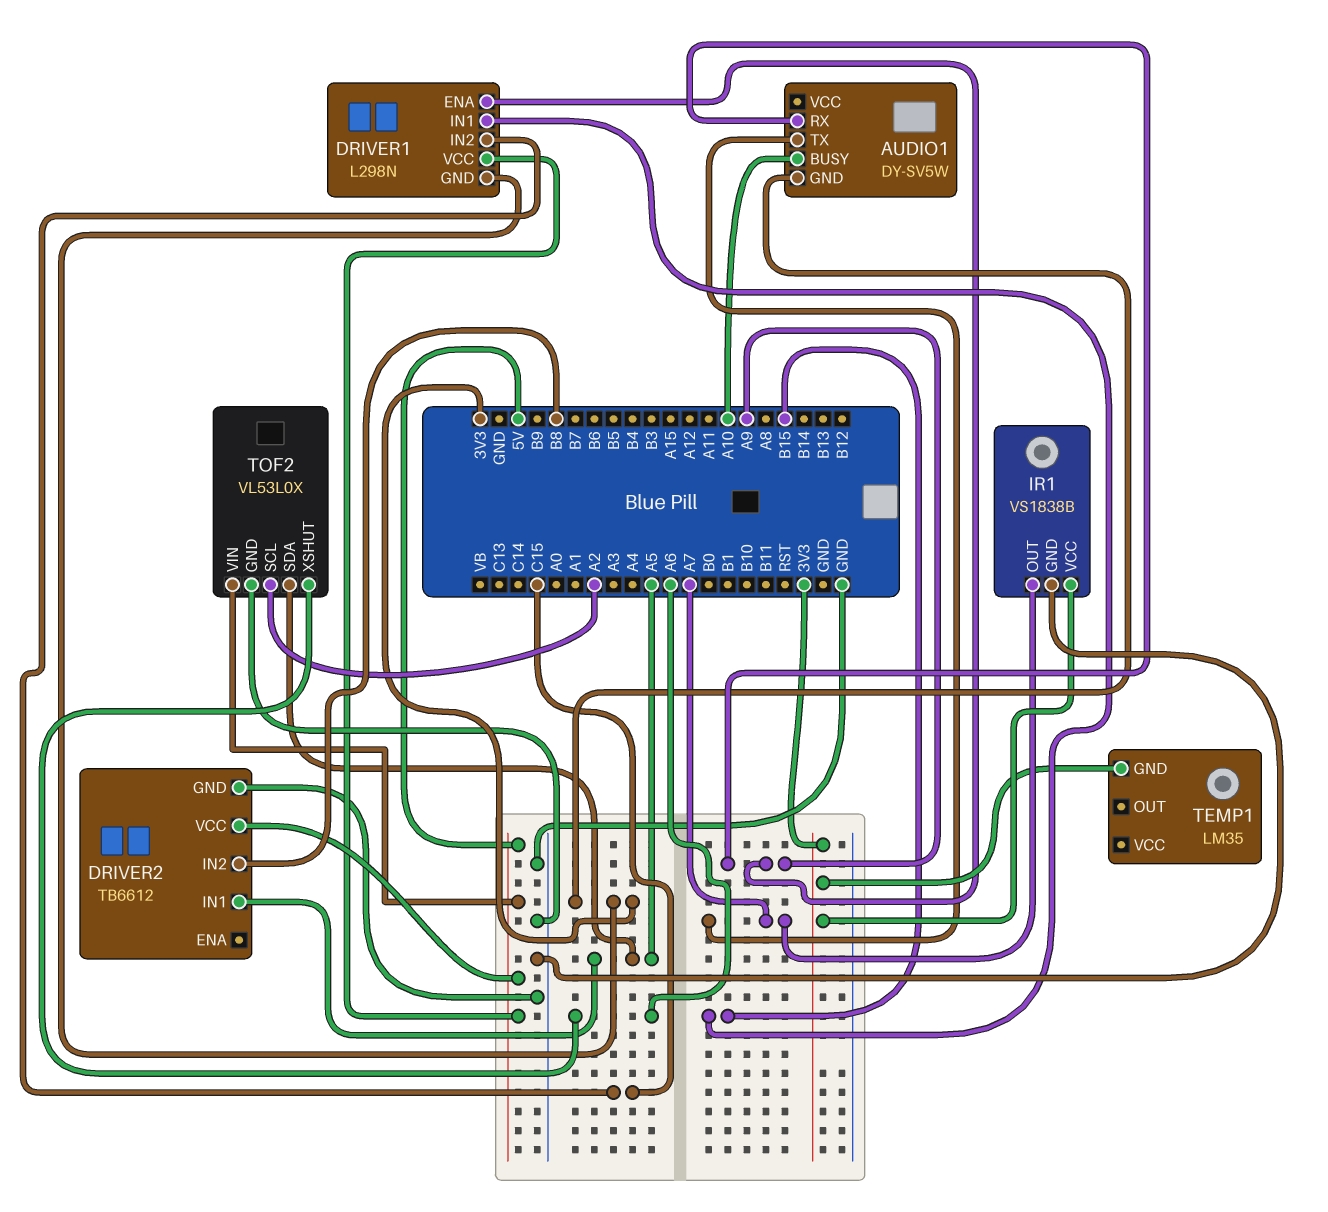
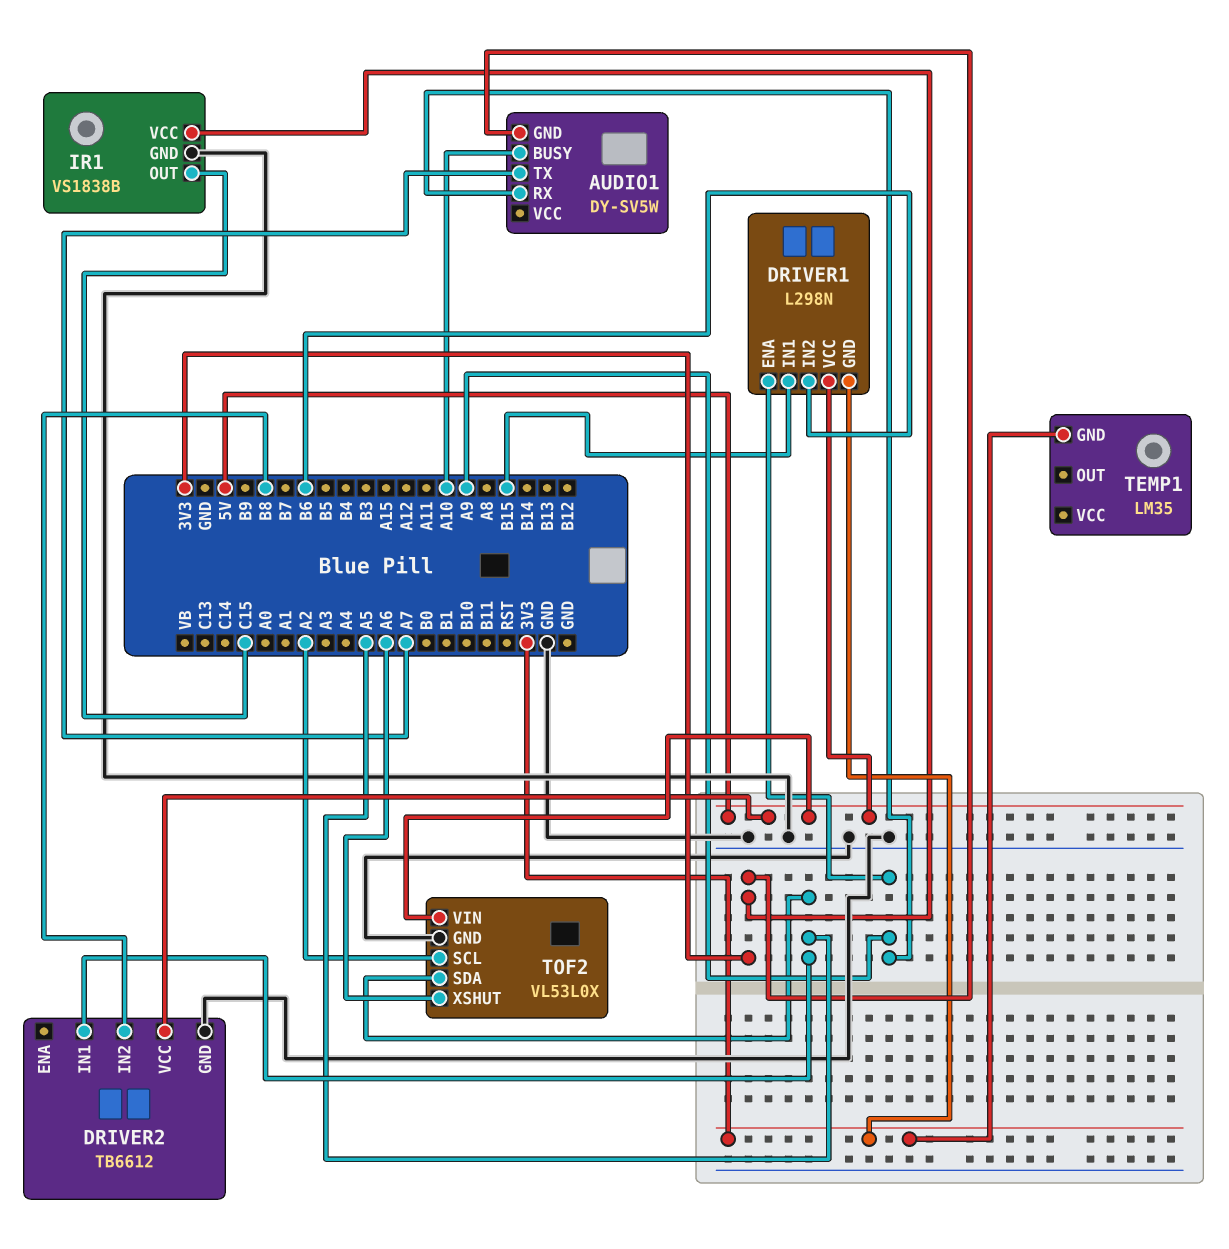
DRIVER1 pin IN2: C15 -> B6
IR1 pin OUT: A7 -> C15

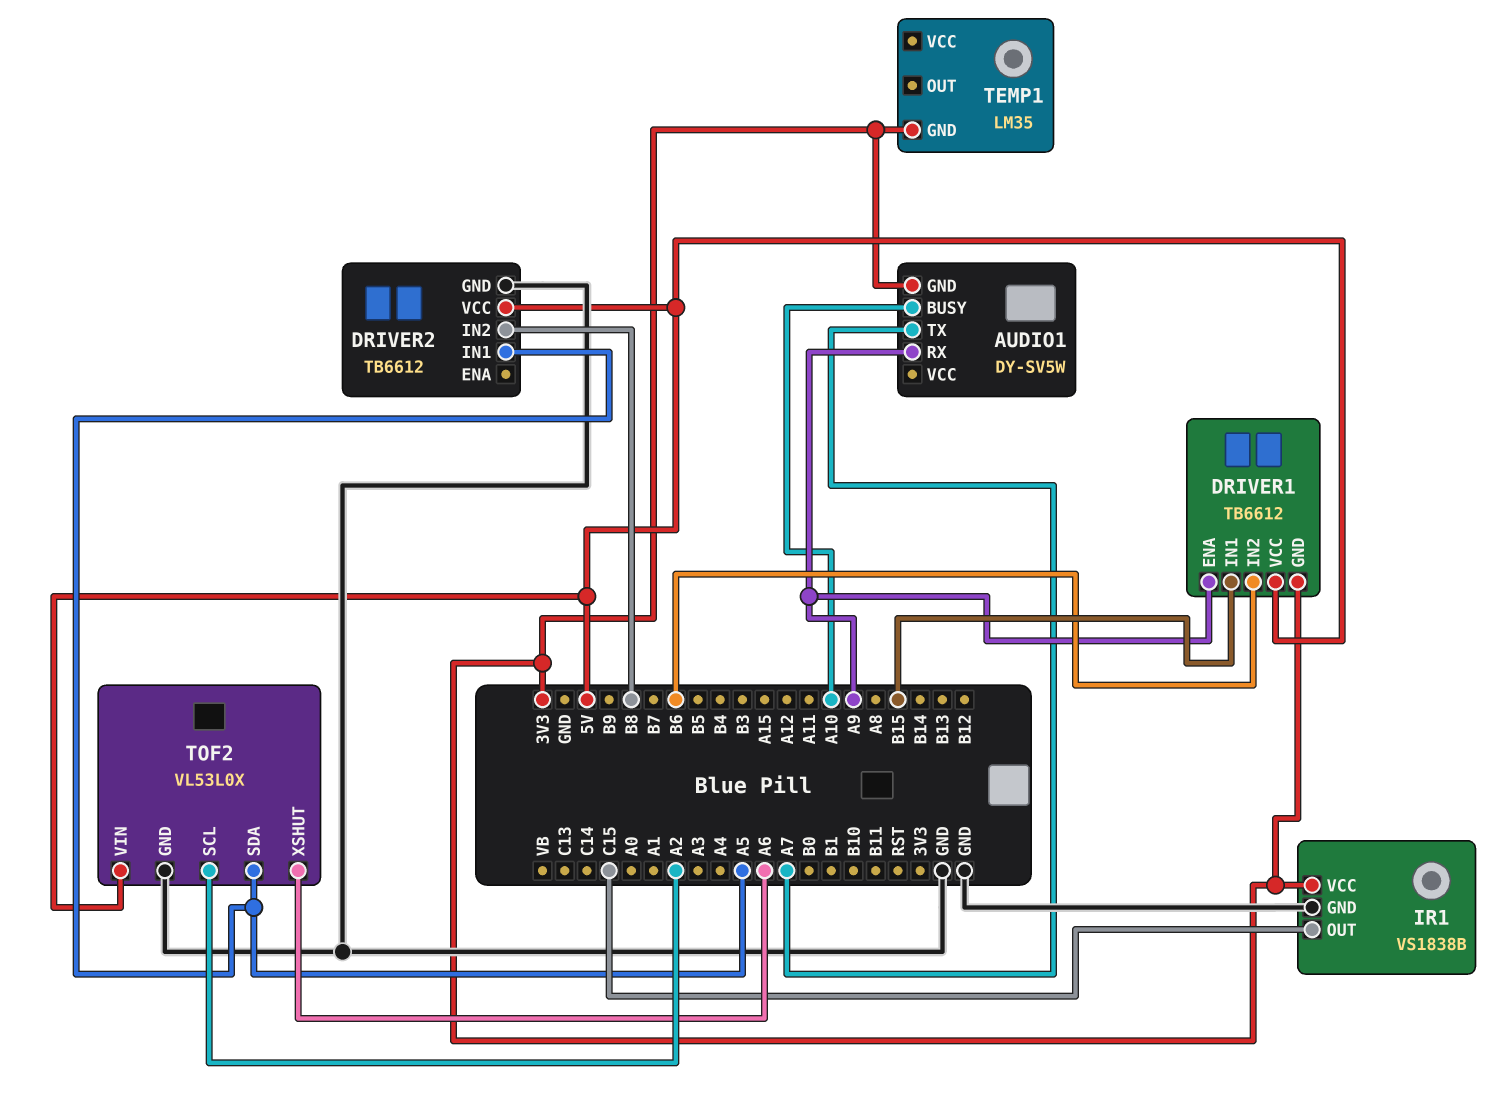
DRIVER1: L298N -> TB6612

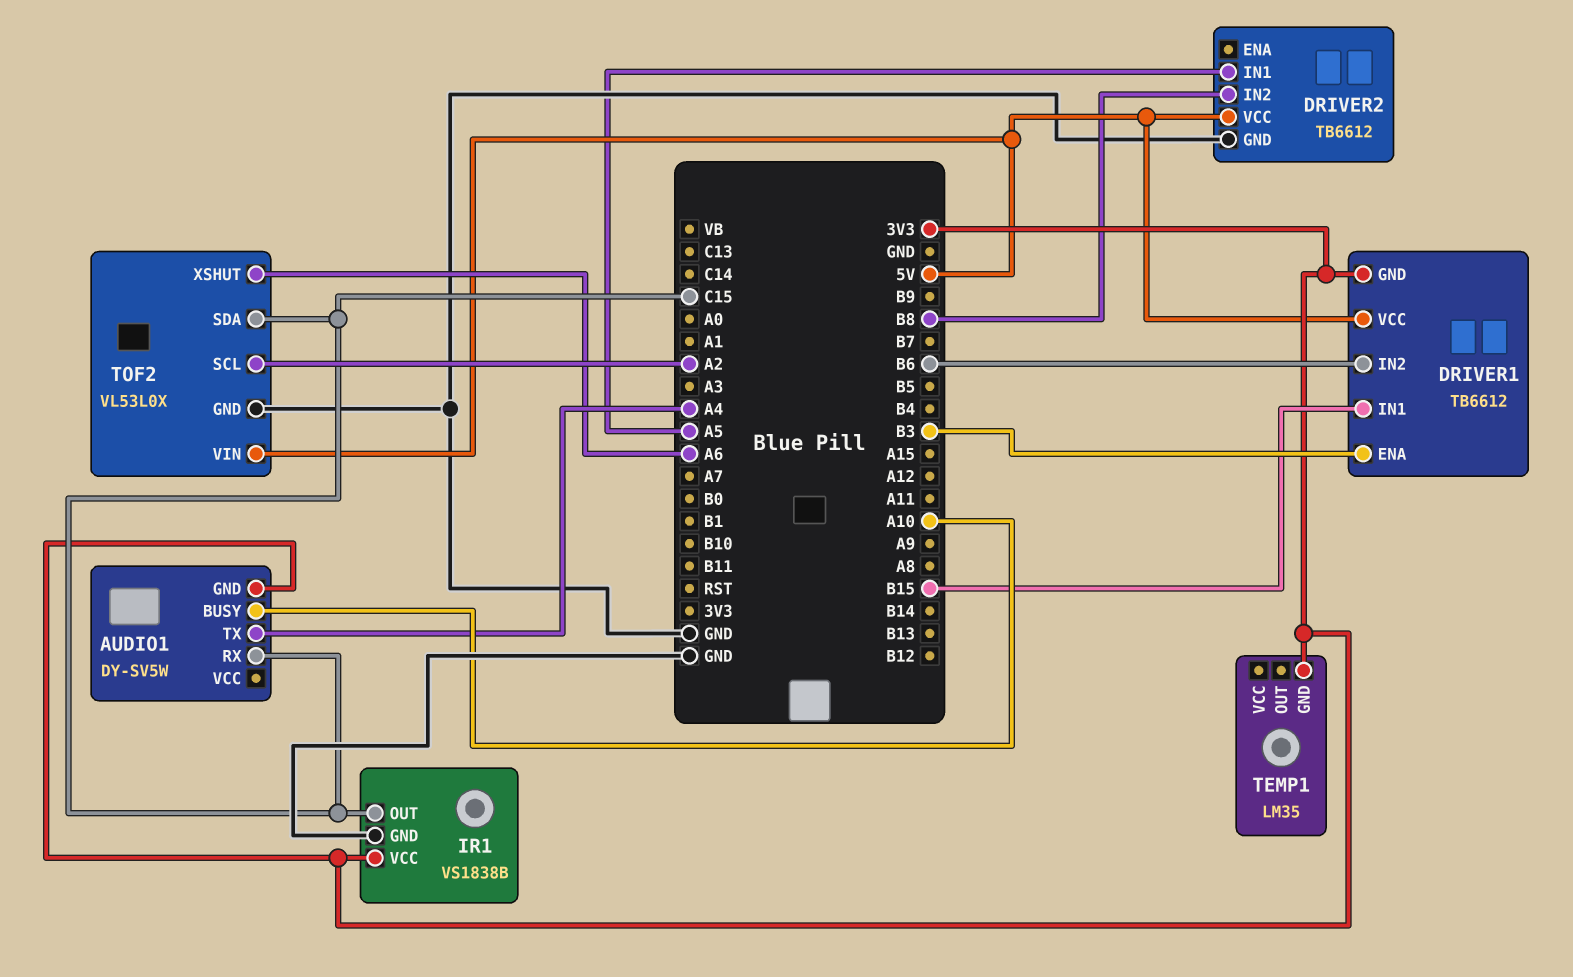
AUDIO1 pin RX: A9 -> C15
AUDIO1 pin TX: A7 -> A4
DRIVER1 pin ENA: A9 -> B3
TOF2 pin SDA: A5 -> C15

